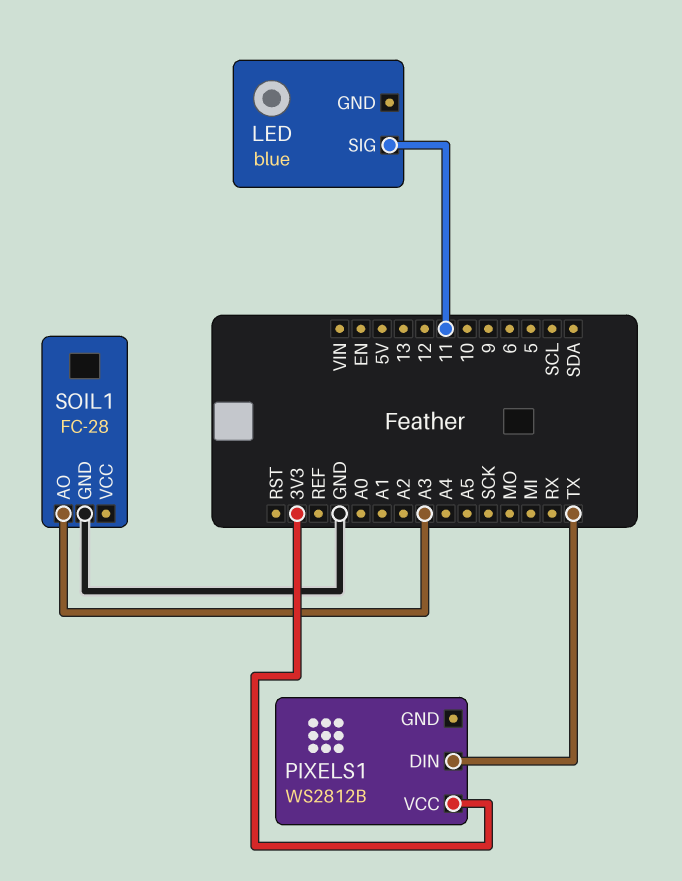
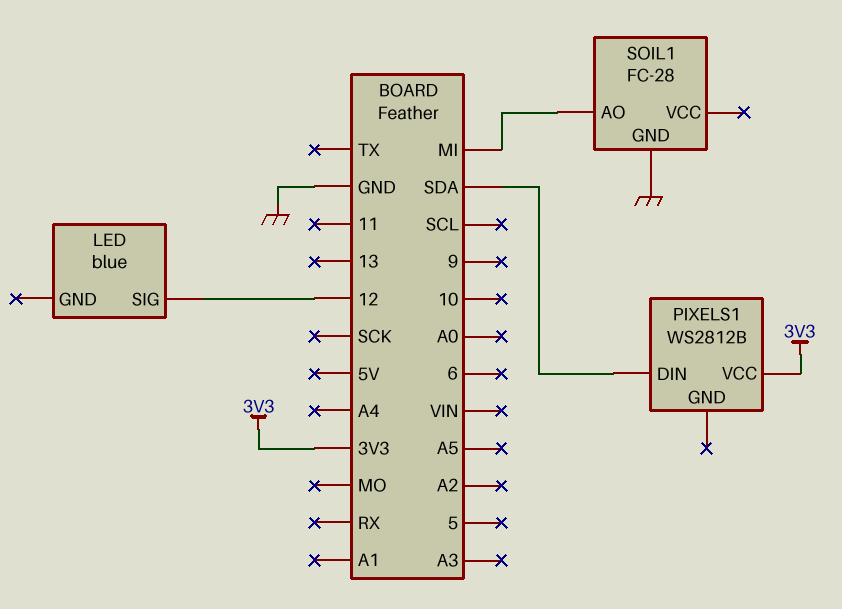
LED pin SIG: 11 -> 12
PIXELS1 pin DIN: TX -> SDA
SOIL1 pin AO: A3 -> MI

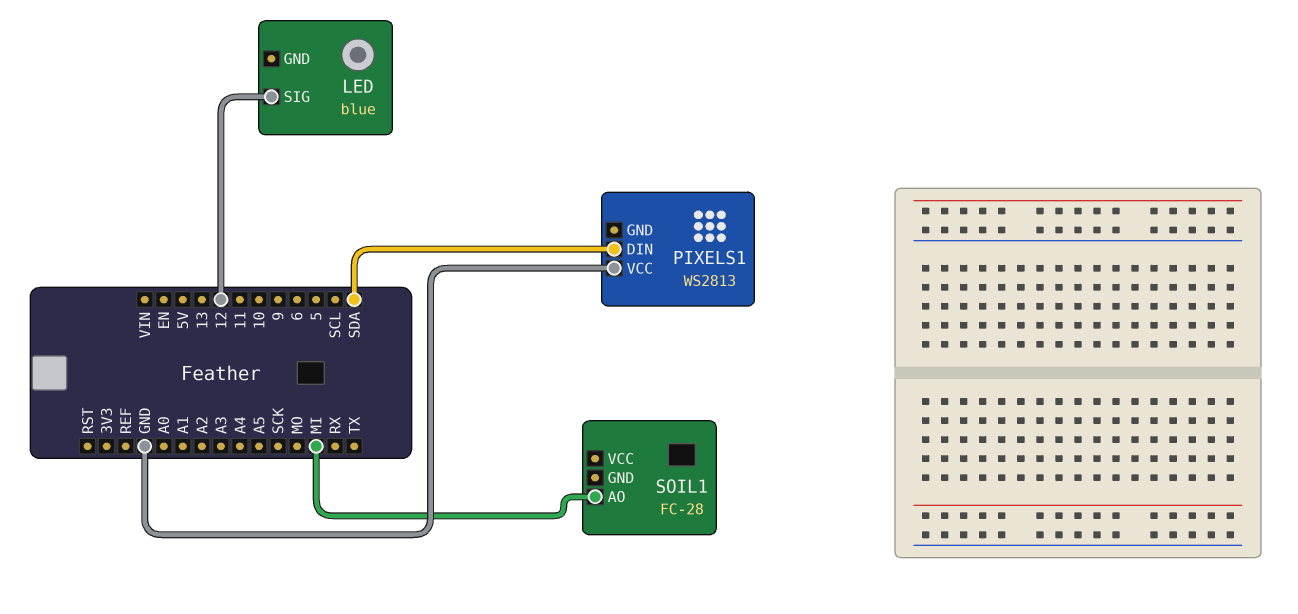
PIXELS1: WS2812B -> WS2813
PIXELS1 pin VCC: 3V3 -> GND
SOIL1 pin GND: GND -> none

